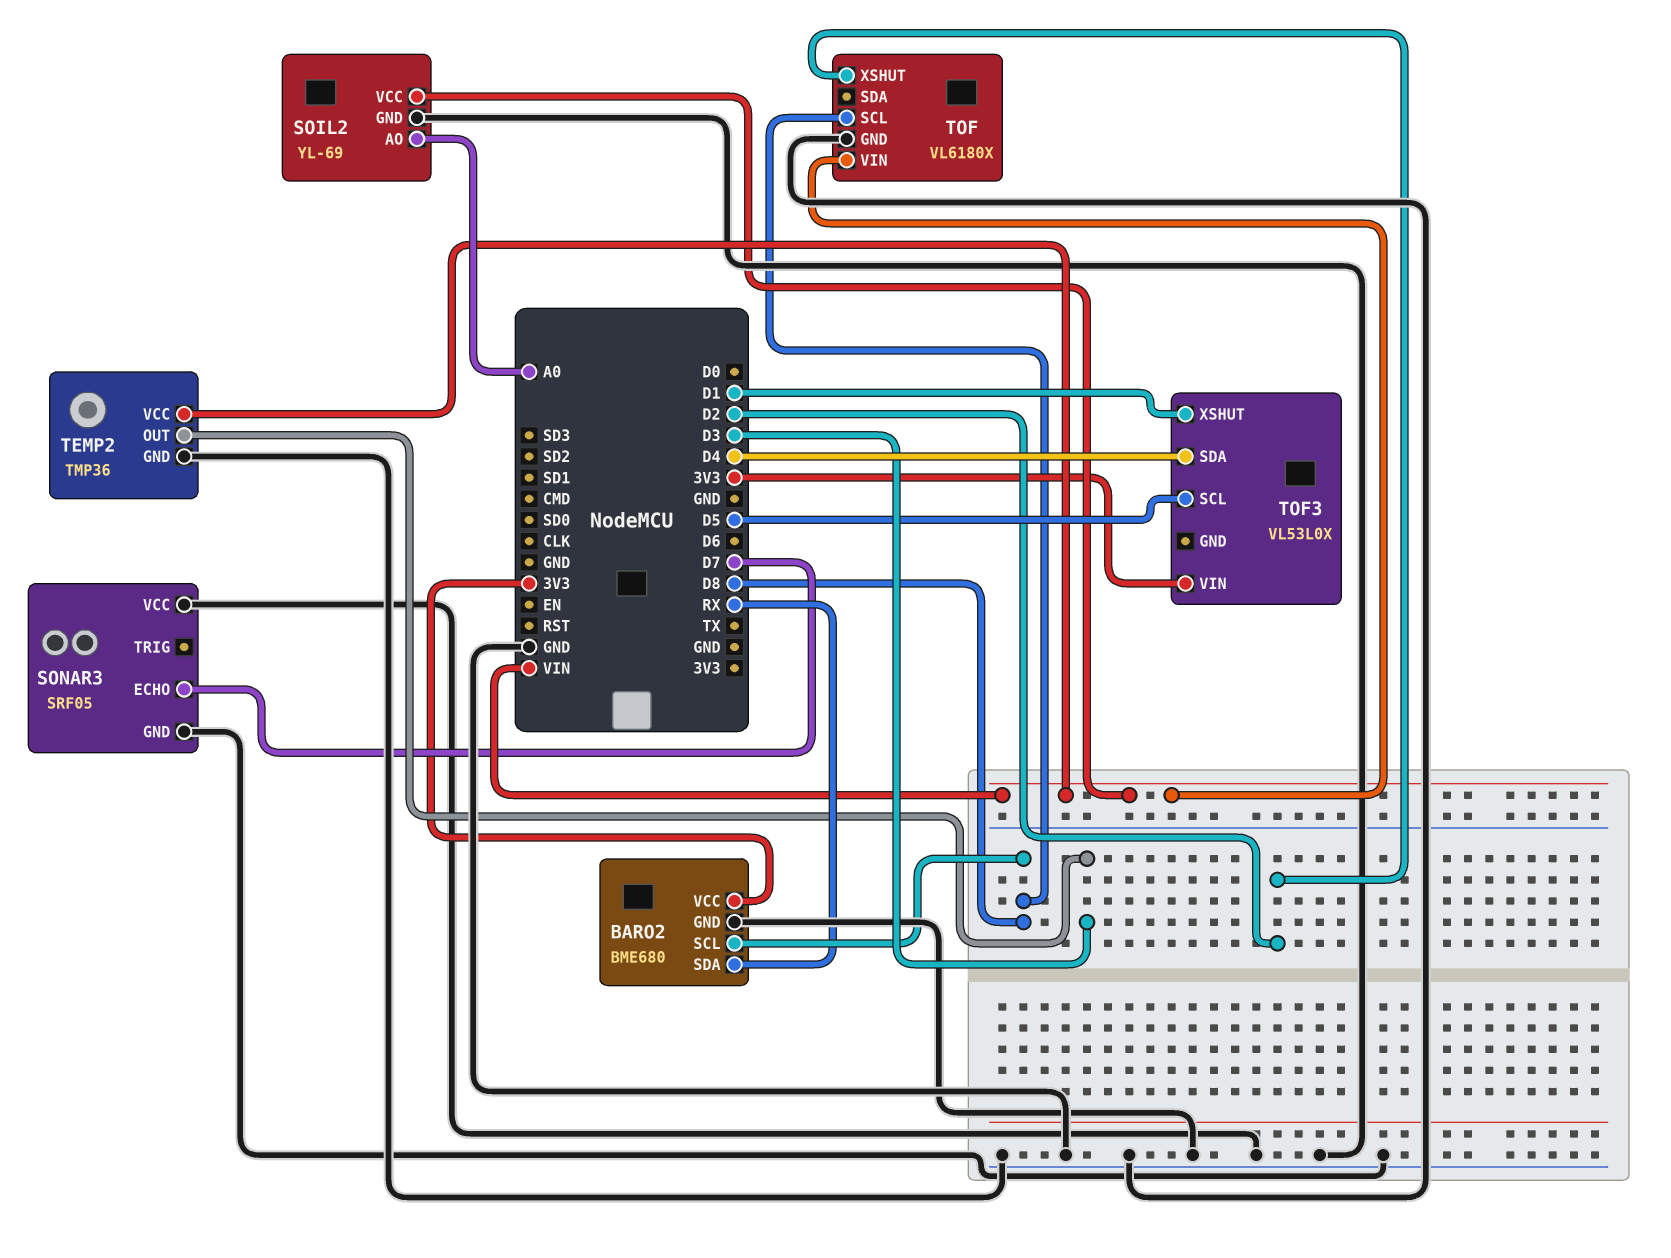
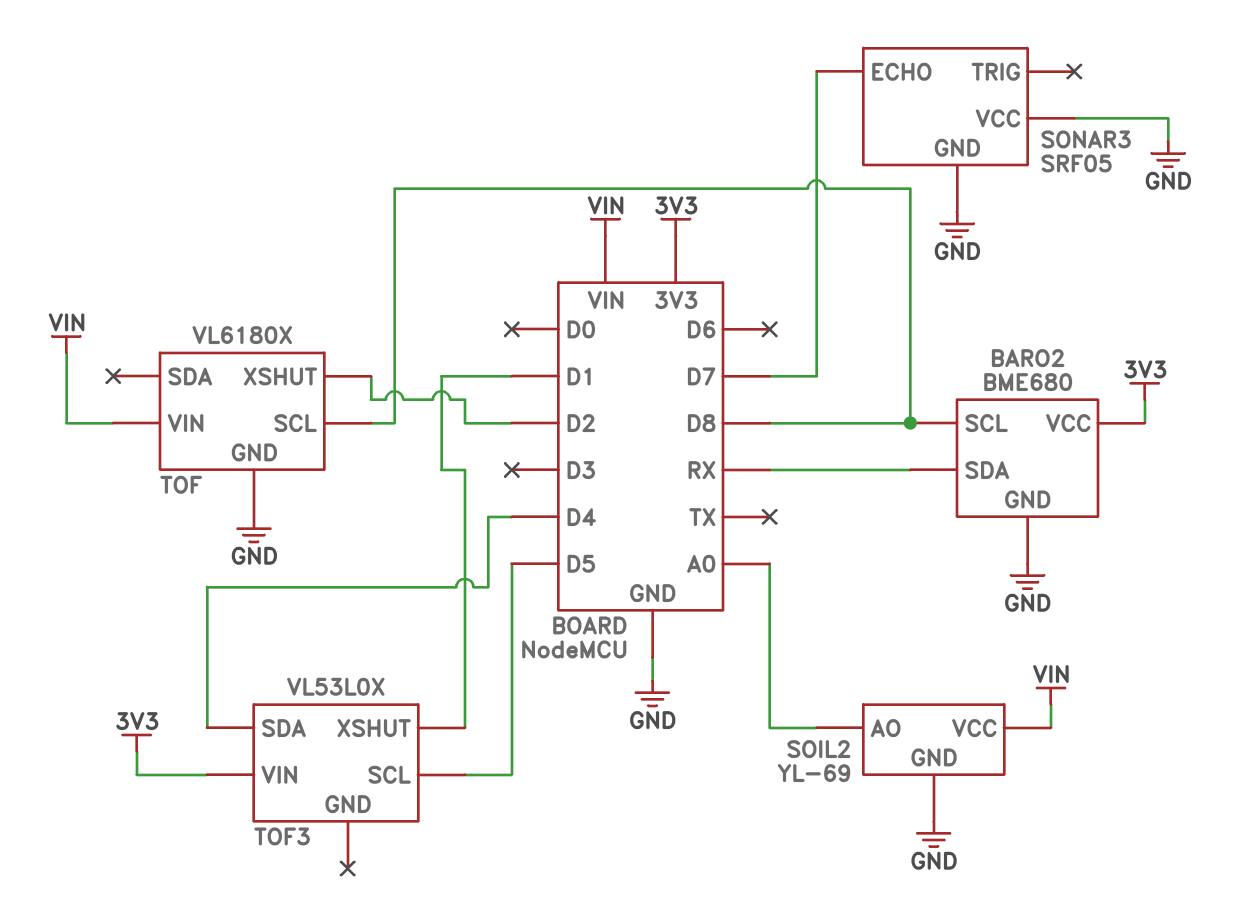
TEMP2: TMP36 -> none
TEMP2 pin GND: GND -> none
TEMP2 pin OUT: D3 -> none
TEMP2 pin VCC: VIN -> none

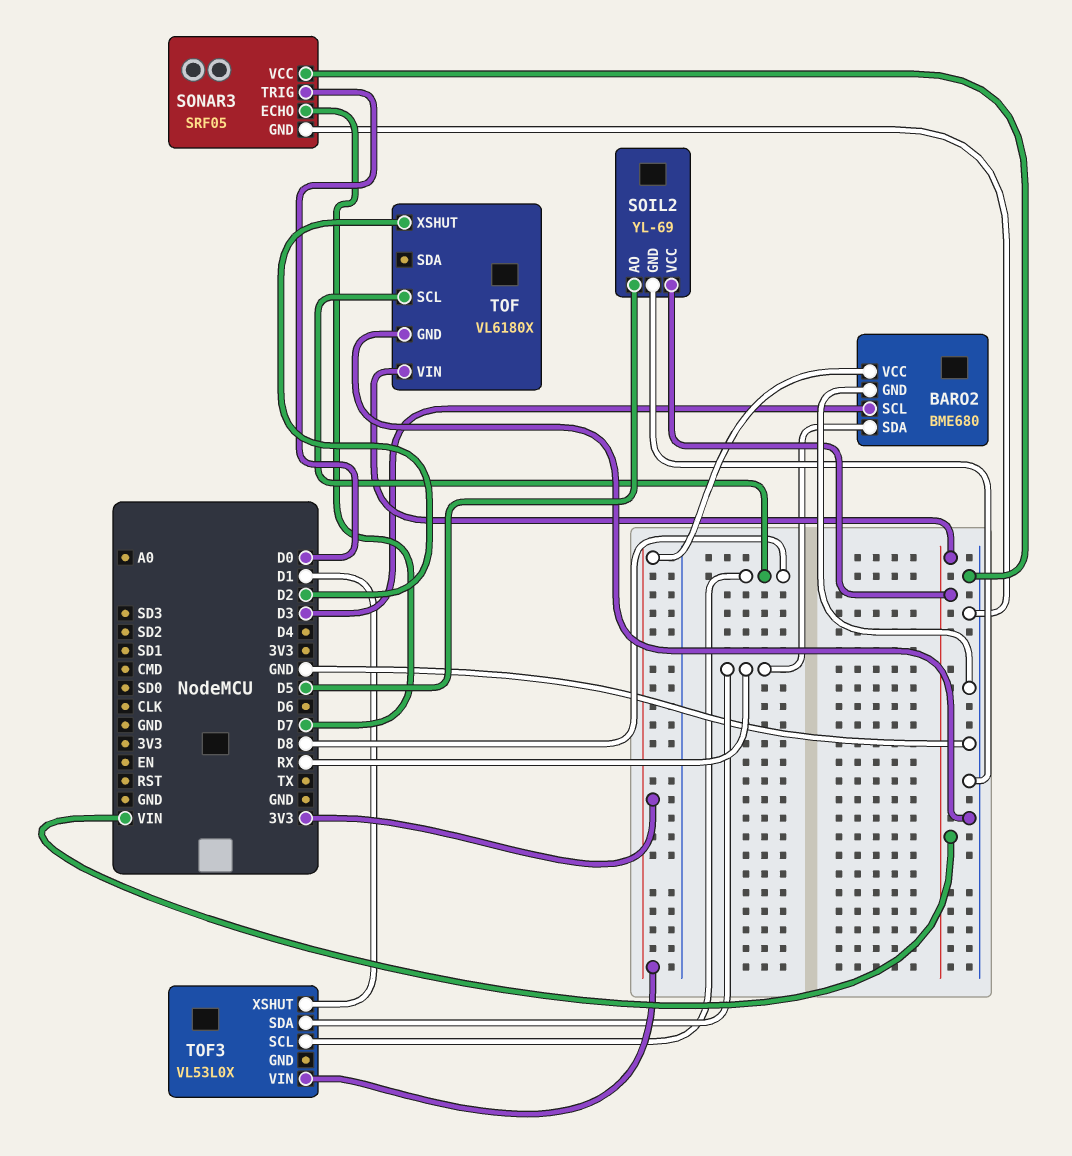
BARO2 pin SCL: D8 -> D3
SOIL2 pin AO: A0 -> D5
SONAR3 pin TRIG: none -> D0
TOF3 pin SCL: D5 -> D8
TOF3 pin SDA: D4 -> RX

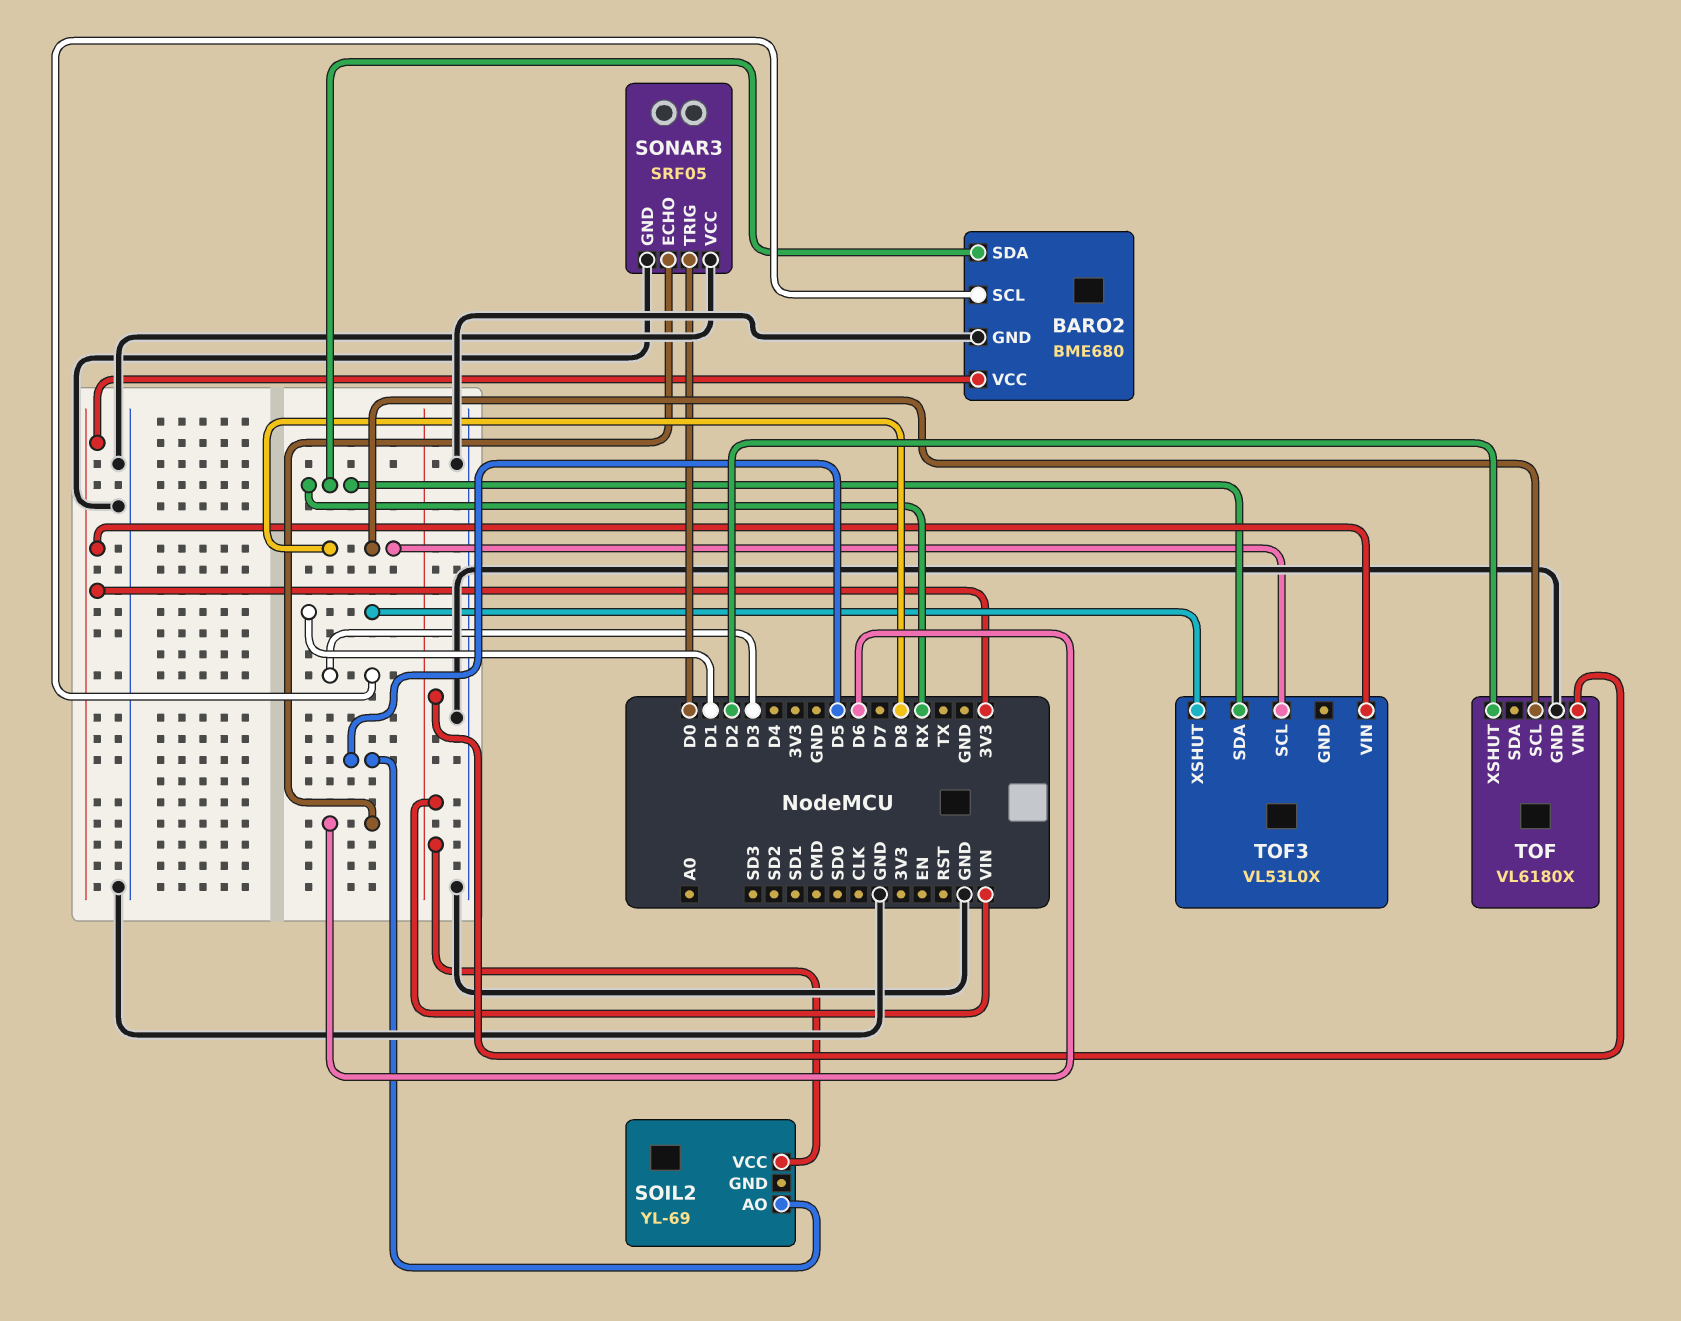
SOIL2 pin GND: GND -> none
SONAR3 pin ECHO: D7 -> D6

